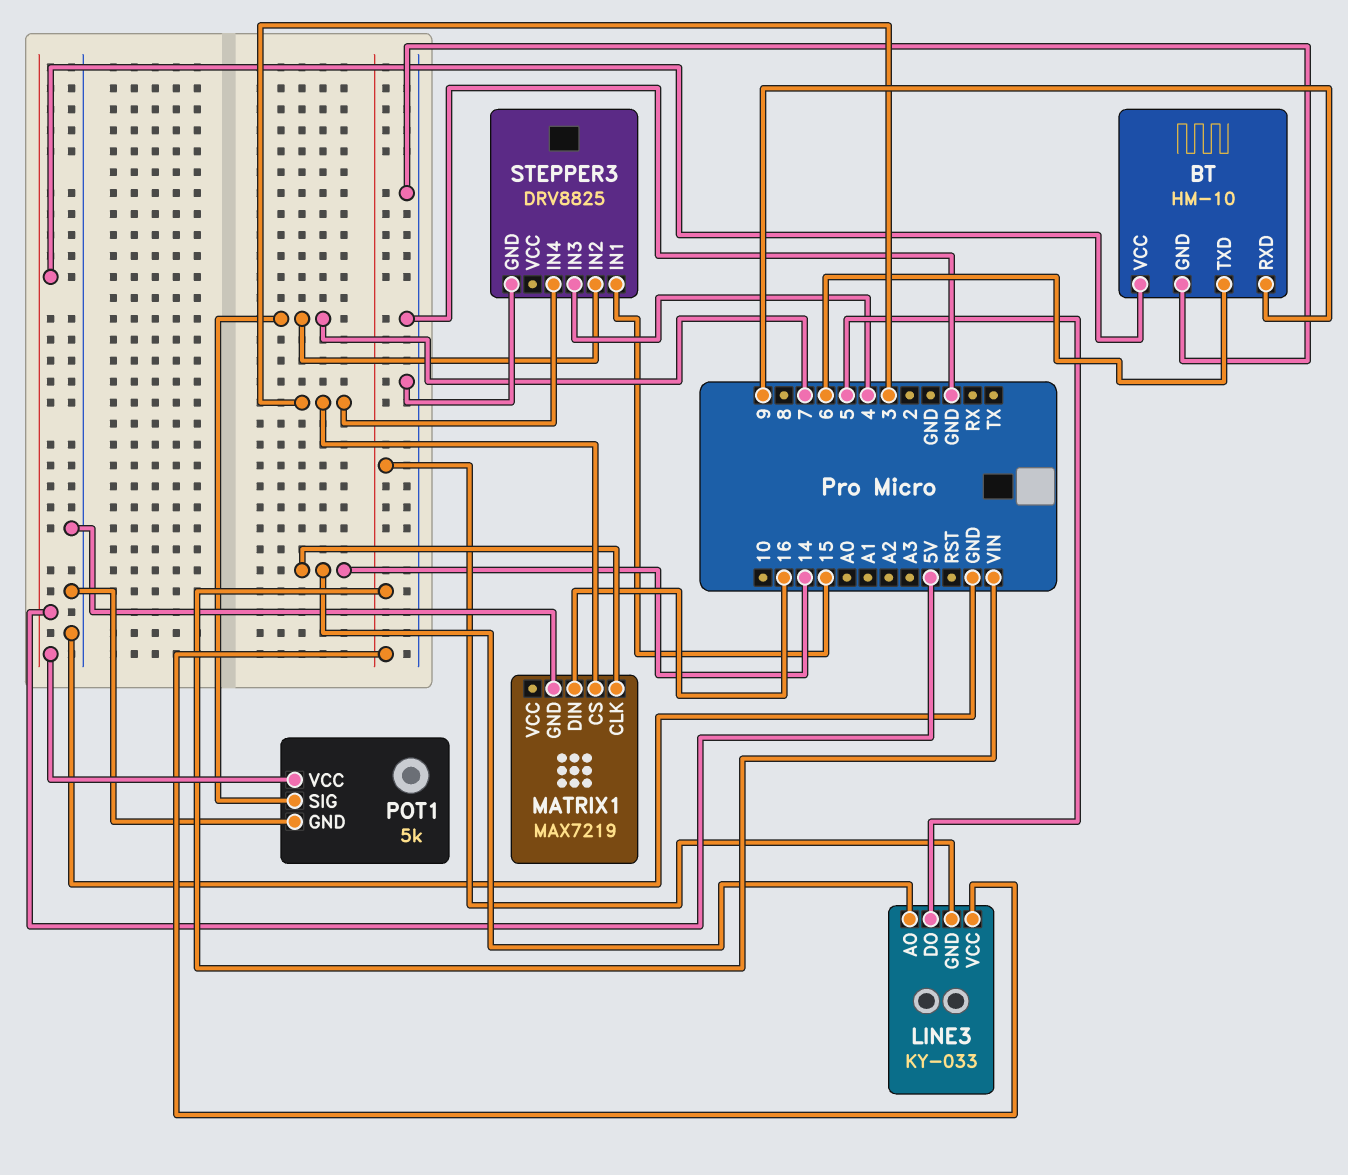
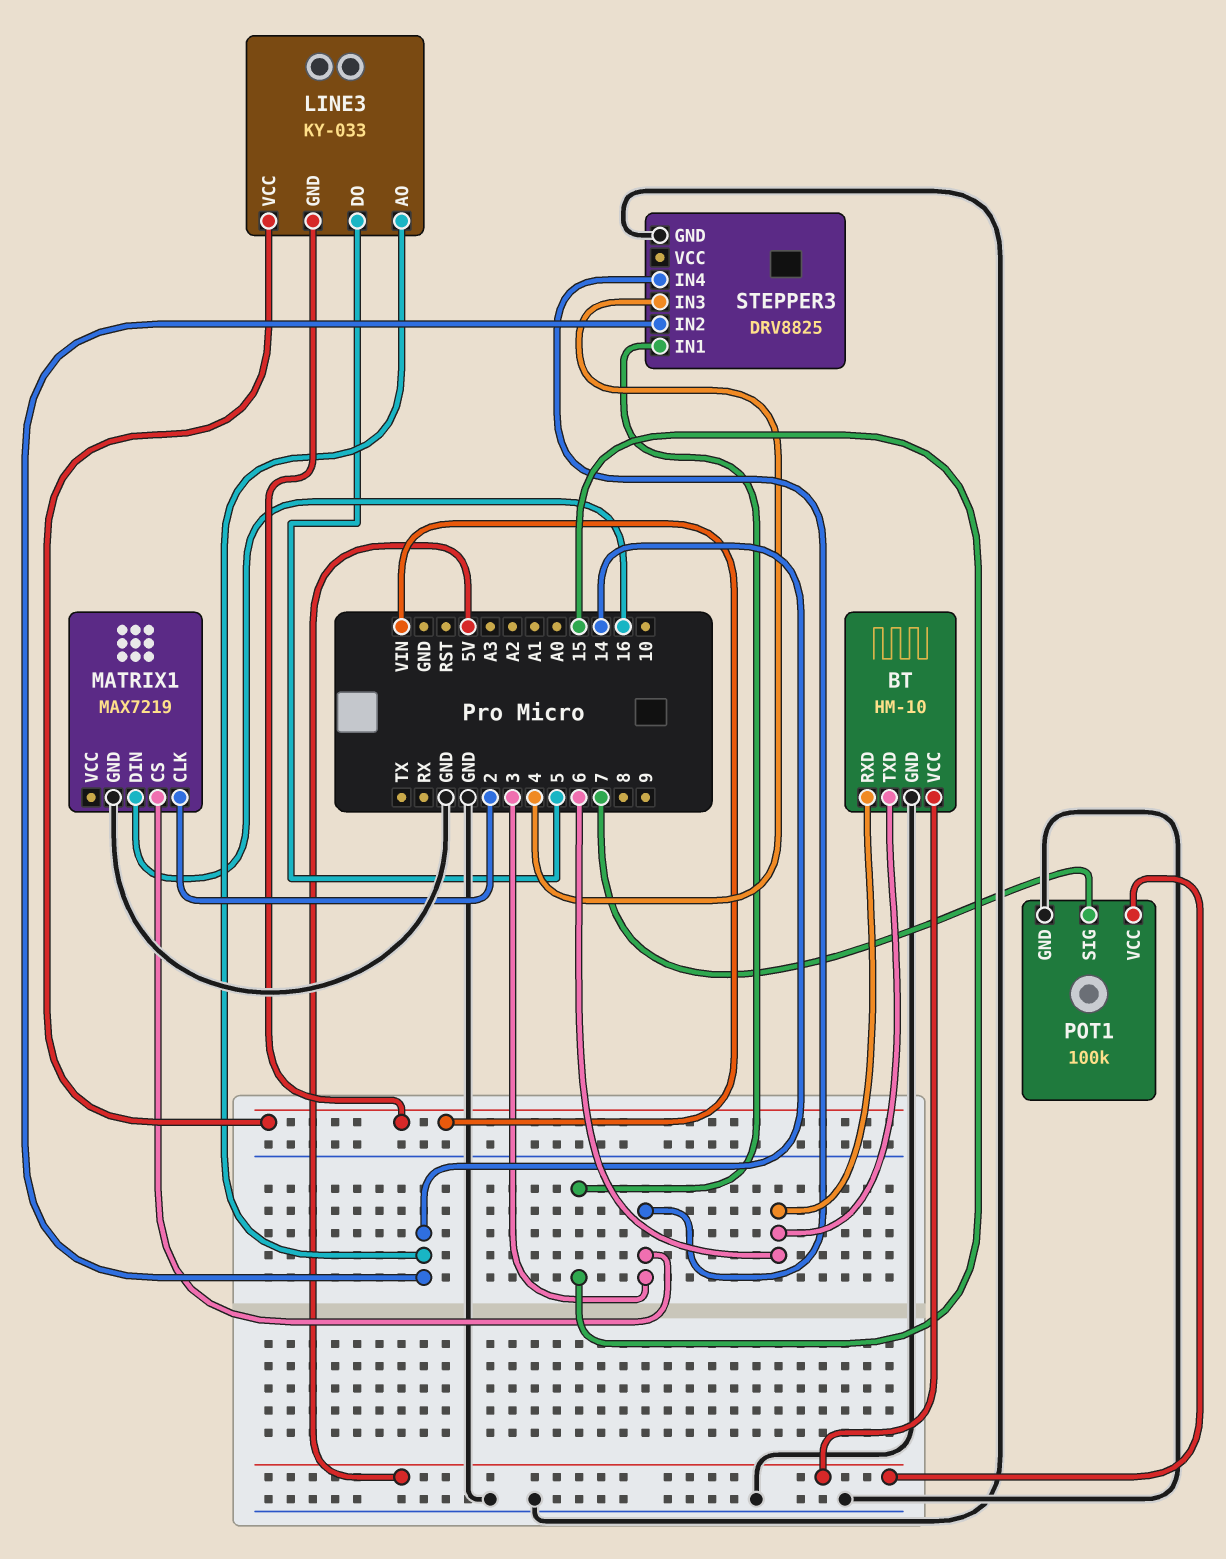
BT pin RXD: 9 -> 6
MATRIX1 pin CLK: 14 -> 2
POT1: 5k -> 100k
STEPPER3 pin IN2: 7 -> 14

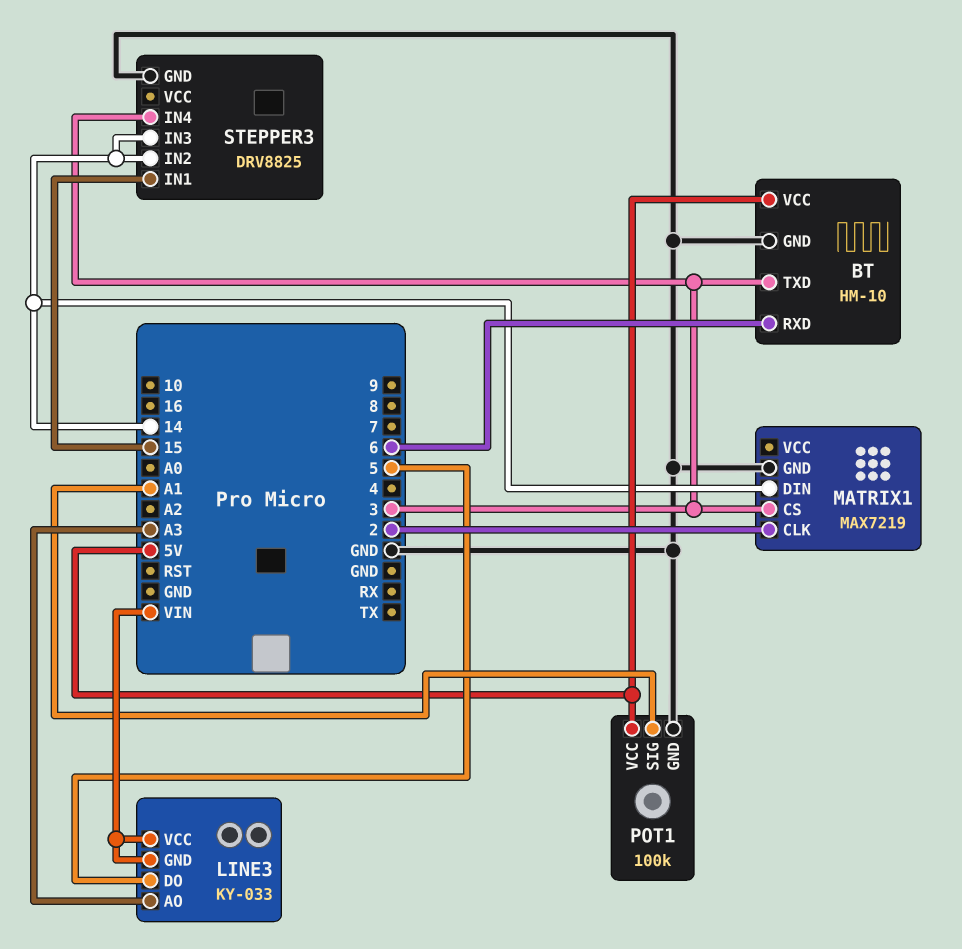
BT pin TXD: 6 -> 3
LINE3 pin AO: 14 -> A3
MATRIX1 pin DIN: 16 -> 14
POT1 pin SIG: 7 -> A1
STEPPER3 pin IN3: 4 -> 14

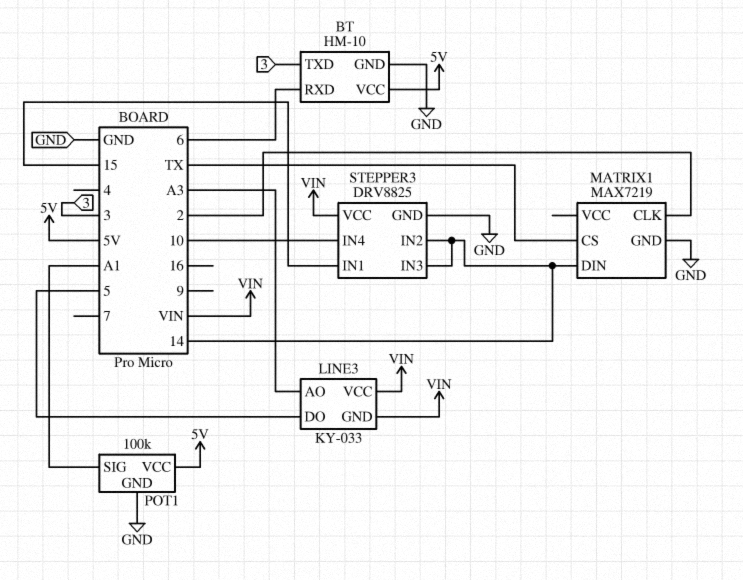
MATRIX1 pin CS: 3 -> TX
STEPPER3 pin IN4: 3 -> 10
STEPPER3 pin VCC: none -> VIN

